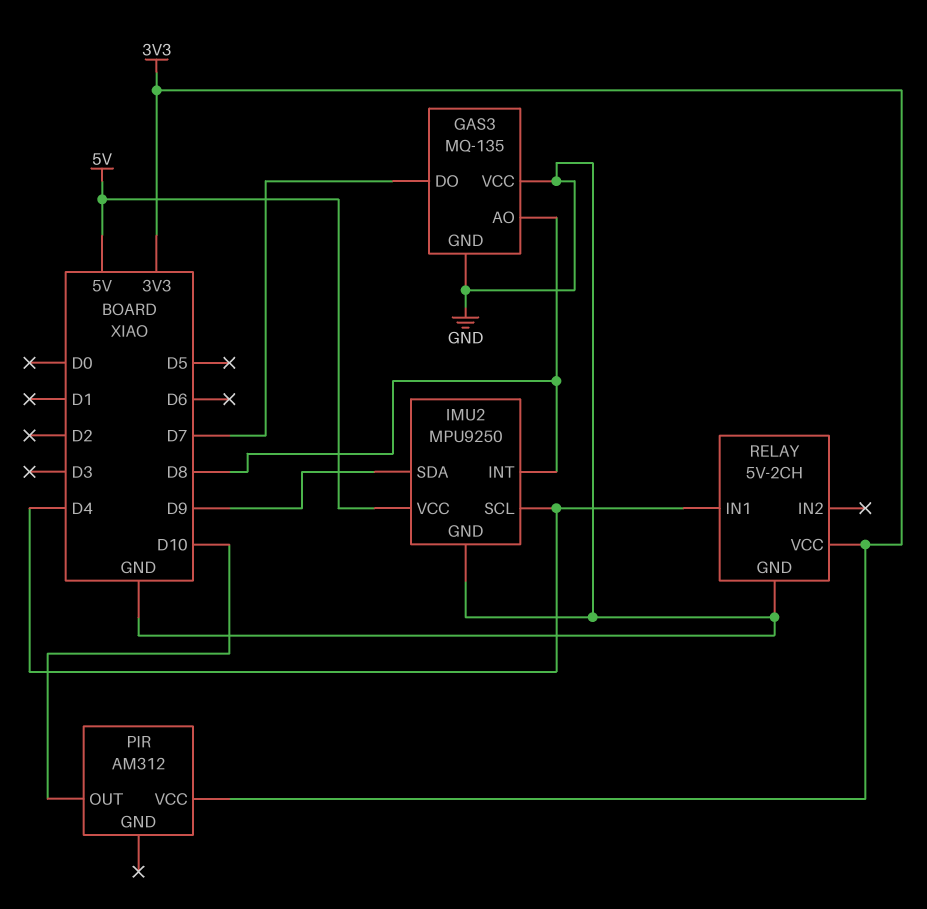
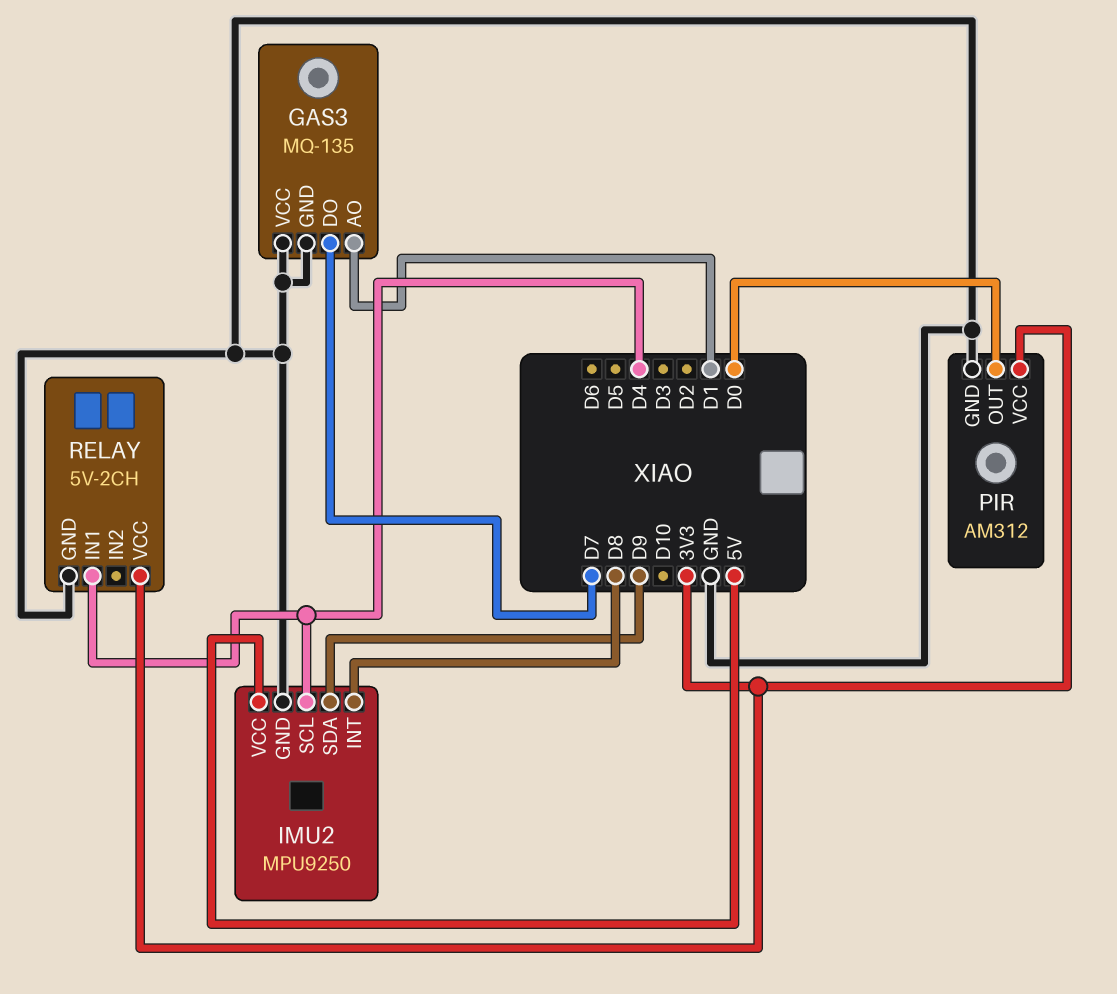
GAS3 pin AO: D8 -> D1
PIR pin GND: none -> GND
PIR pin OUT: D10 -> D0

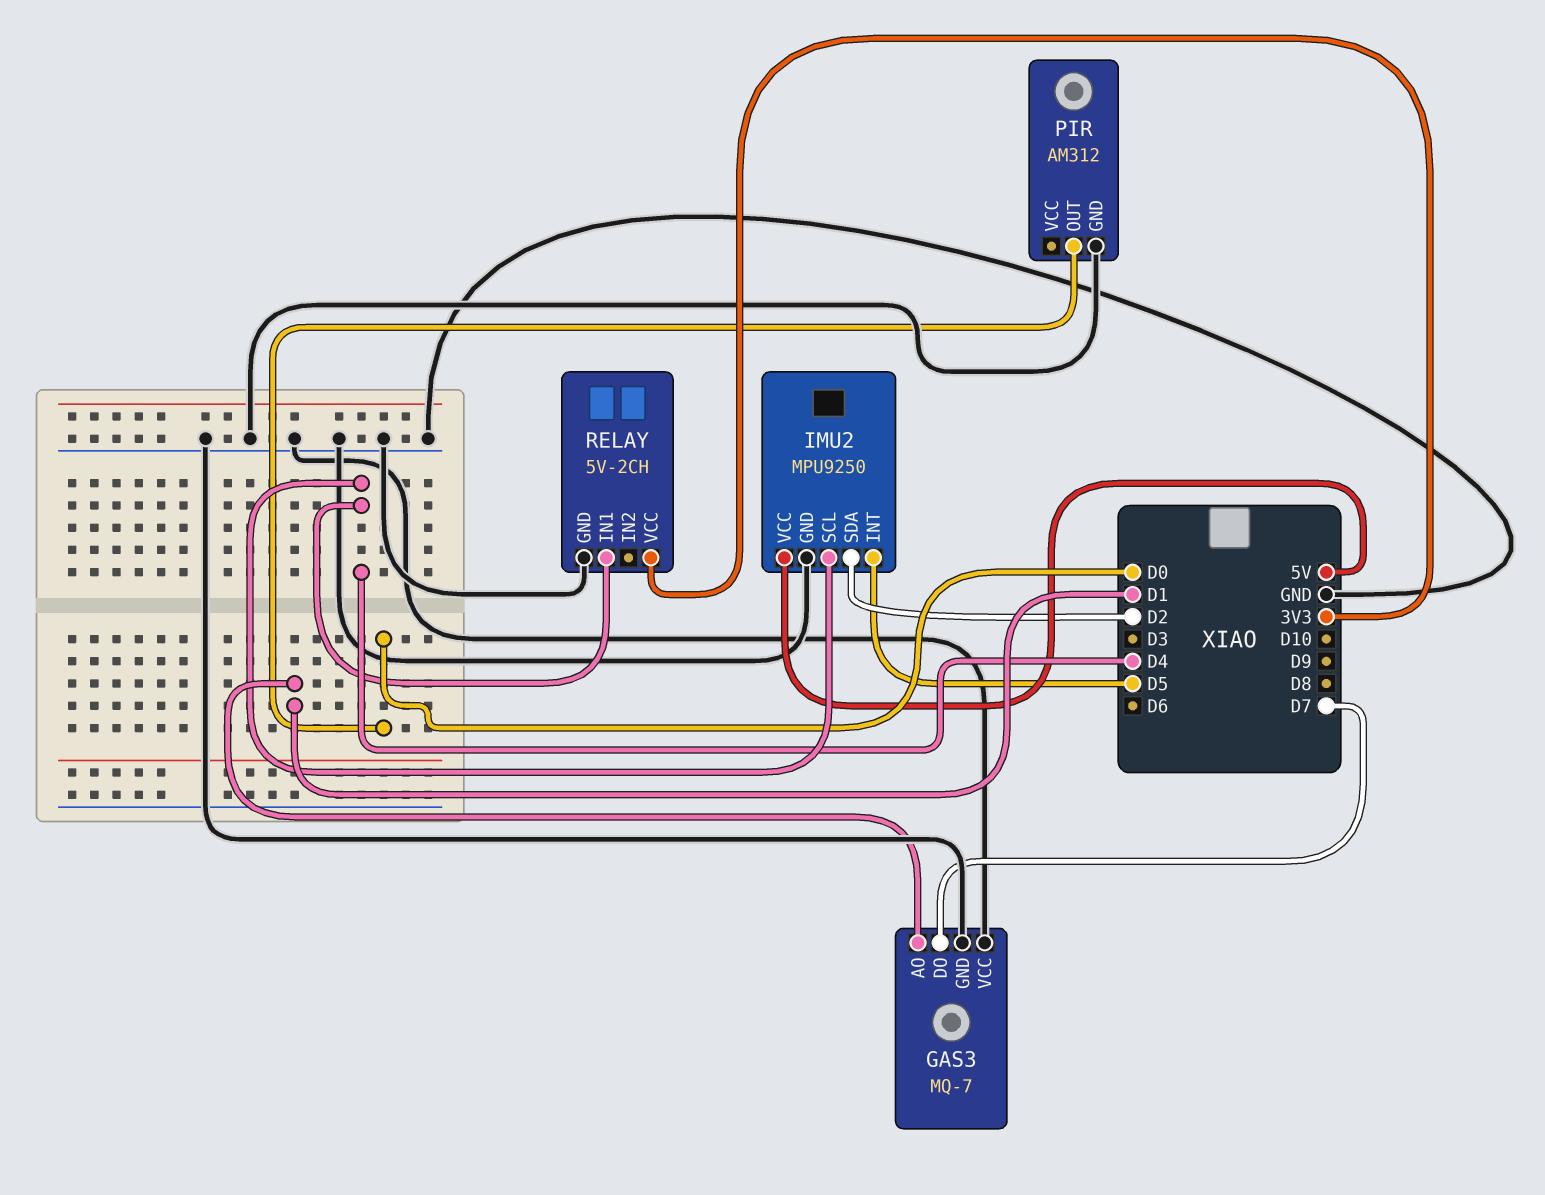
GAS3: MQ-135 -> MQ-7
IMU2 pin INT: D8 -> D5
IMU2 pin SDA: D9 -> D2
PIR pin VCC: 3V3 -> none

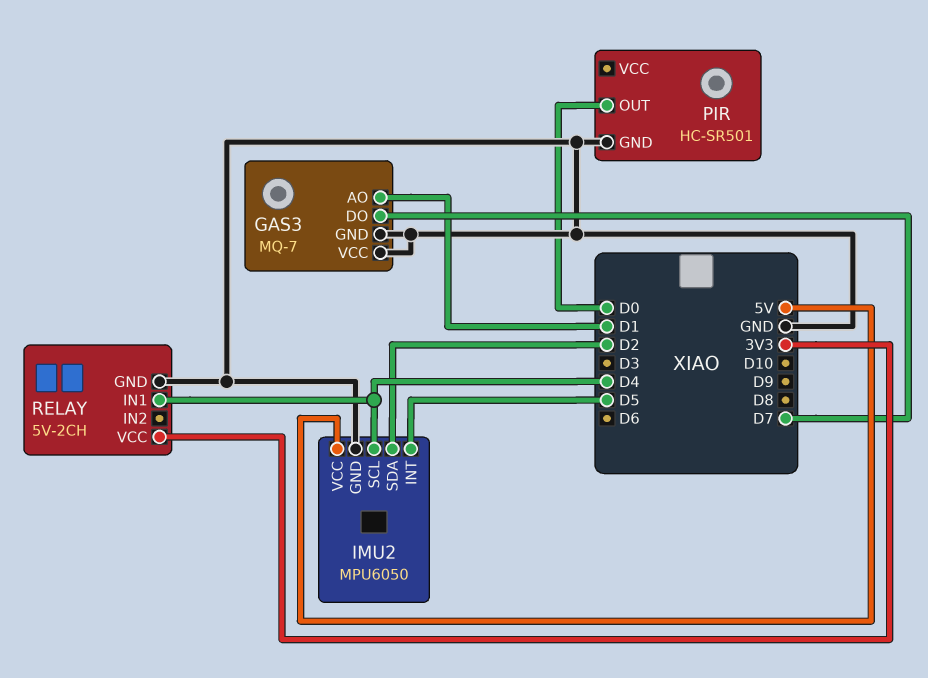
IMU2: MPU9250 -> MPU6050
PIR: AM312 -> HC-SR501

